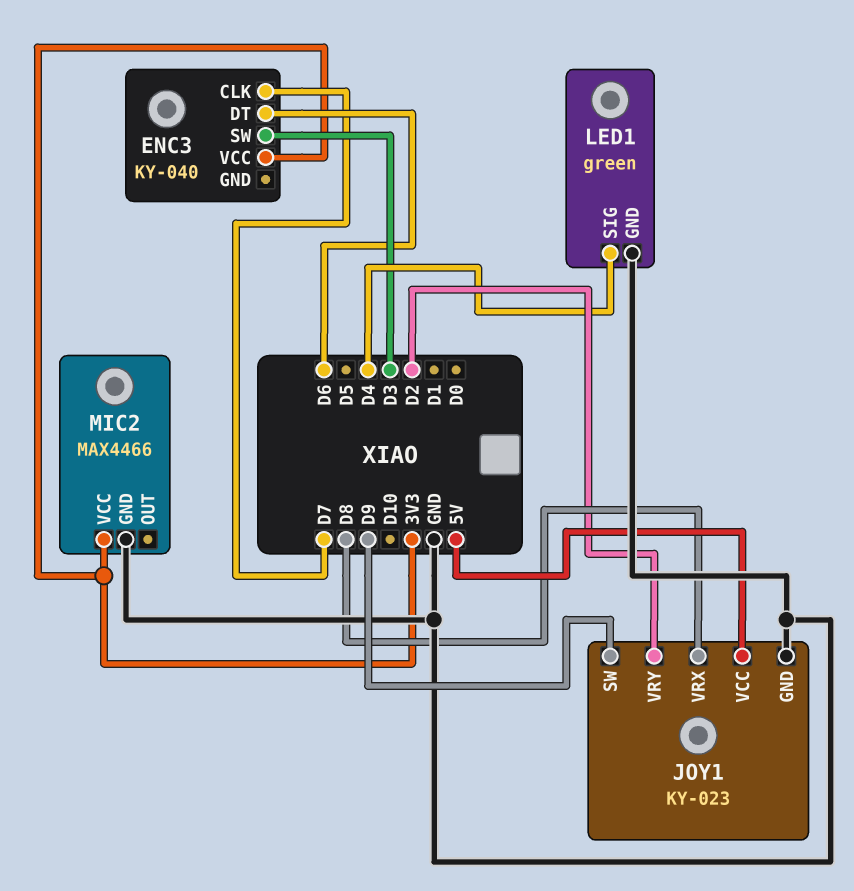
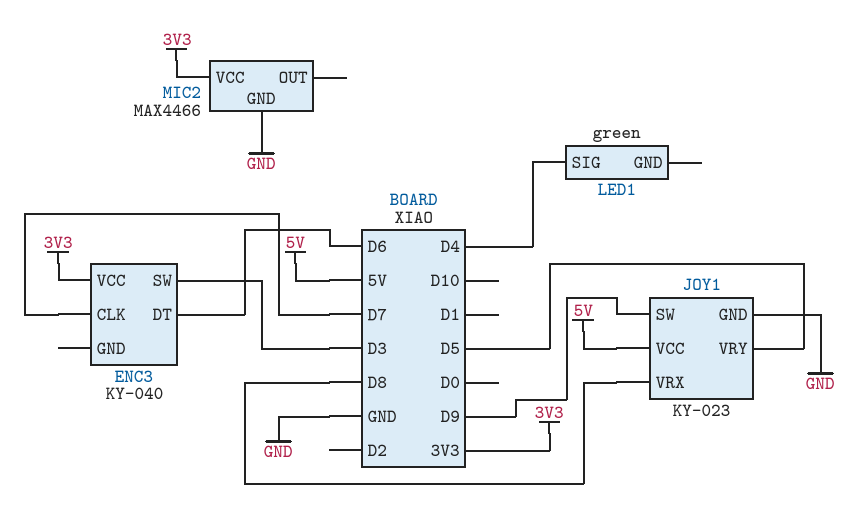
JOY1 pin VRY: D2 -> D5
LED1 pin GND: GND -> none

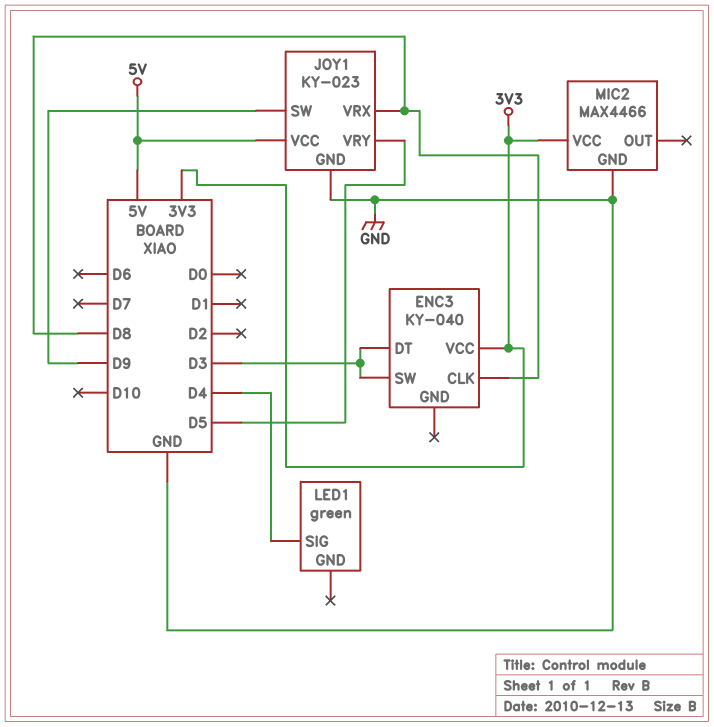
ENC3 pin CLK: D7 -> D8
ENC3 pin DT: D6 -> D3

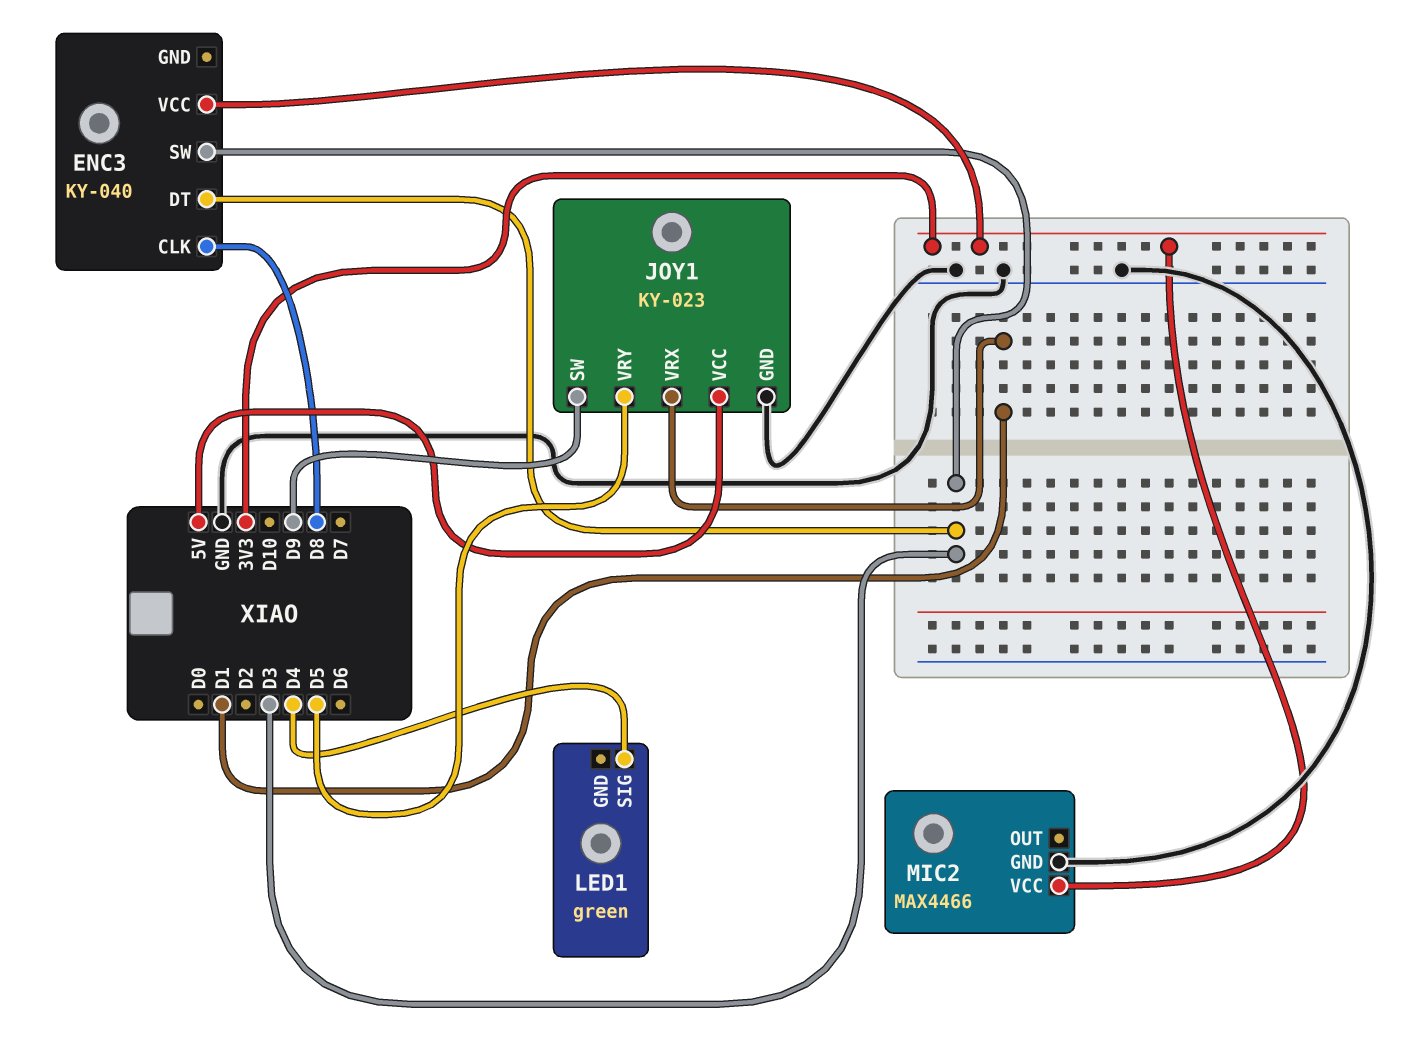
JOY1 pin VRX: D8 -> D1

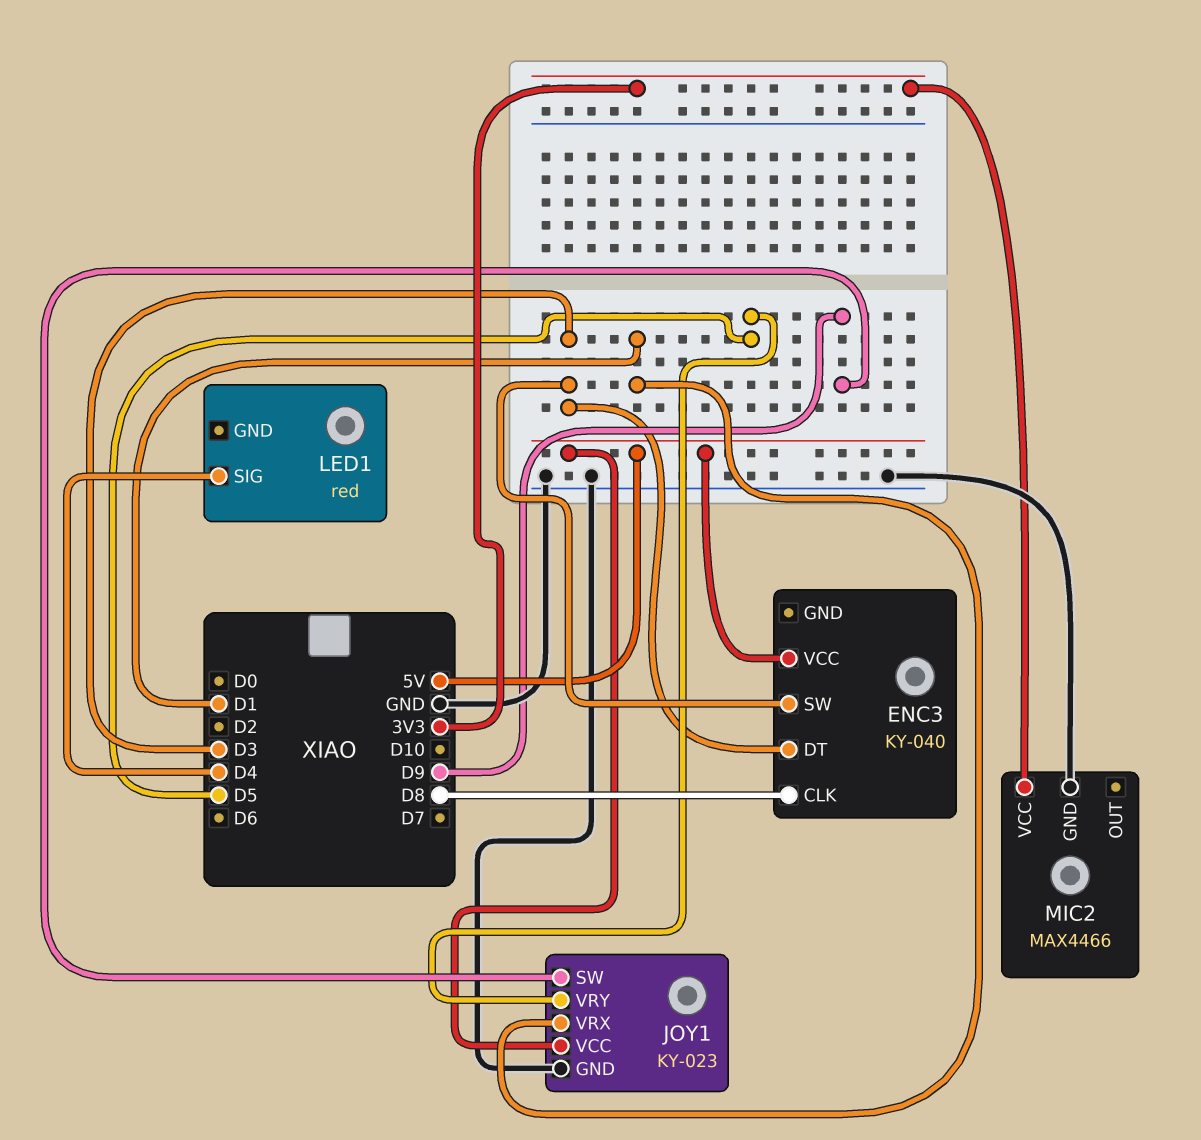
ENC3 pin VCC: 3V3 -> 5V
LED1: green -> red

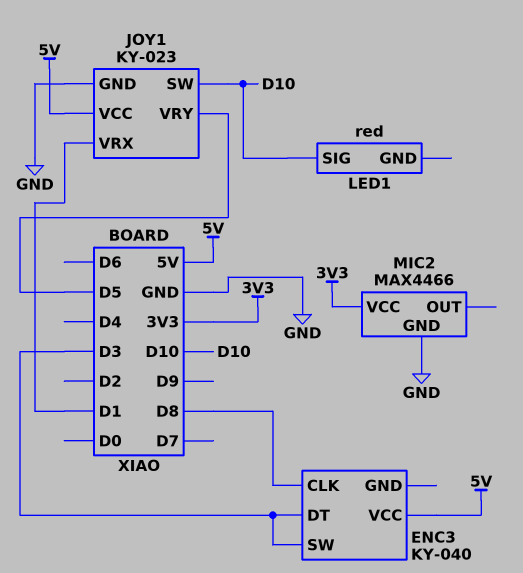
JOY1 pin SW: D9 -> D10
LED1 pin SIG: D4 -> D10

